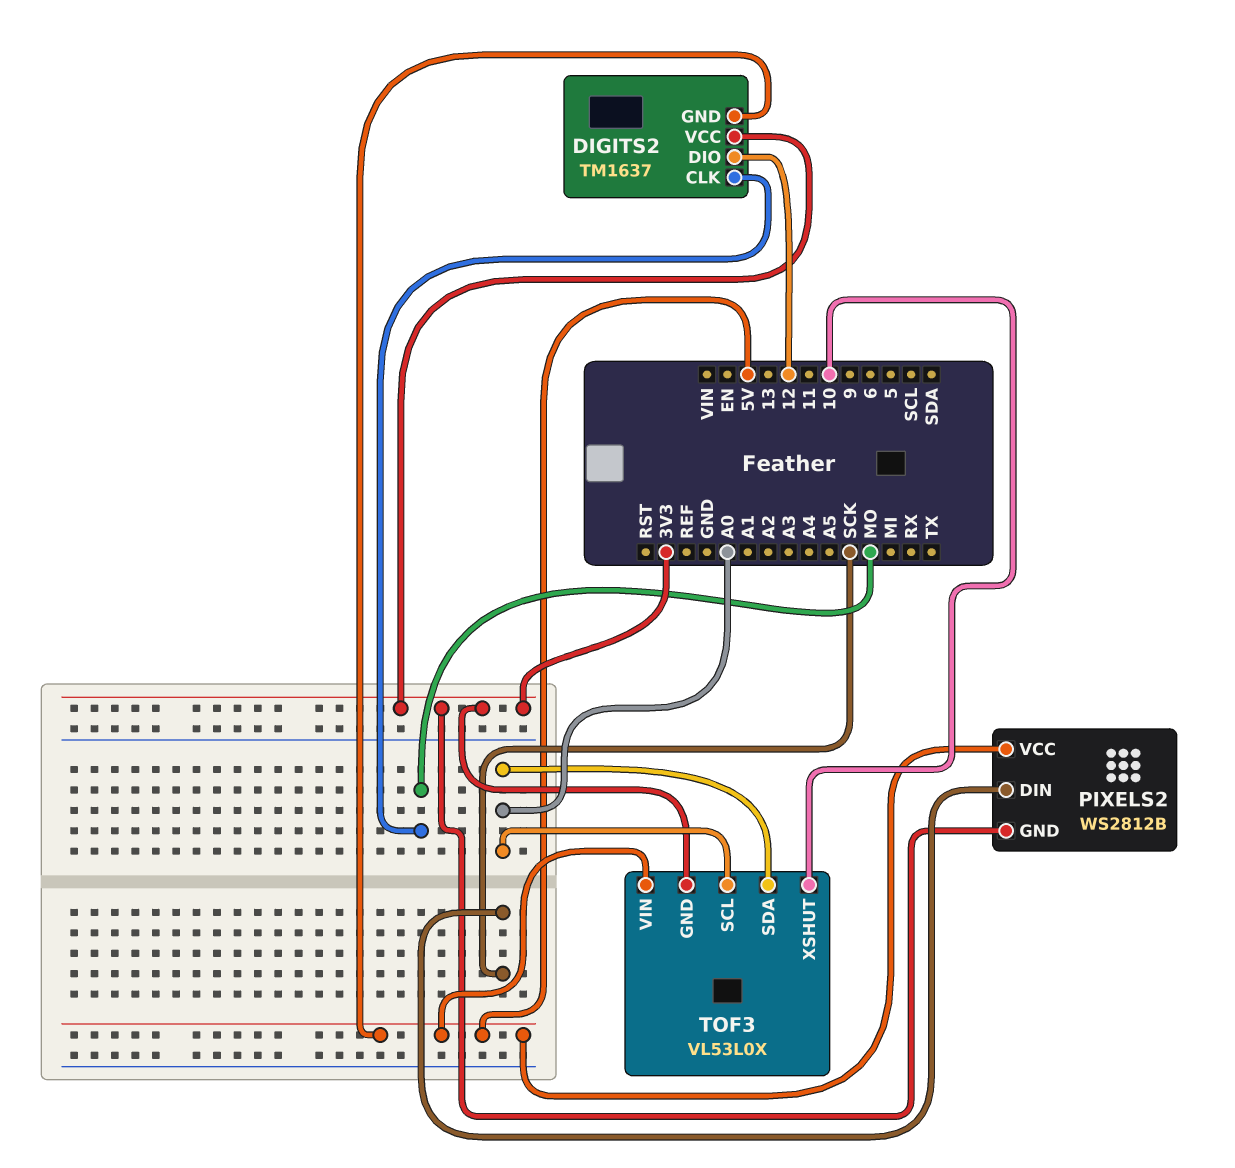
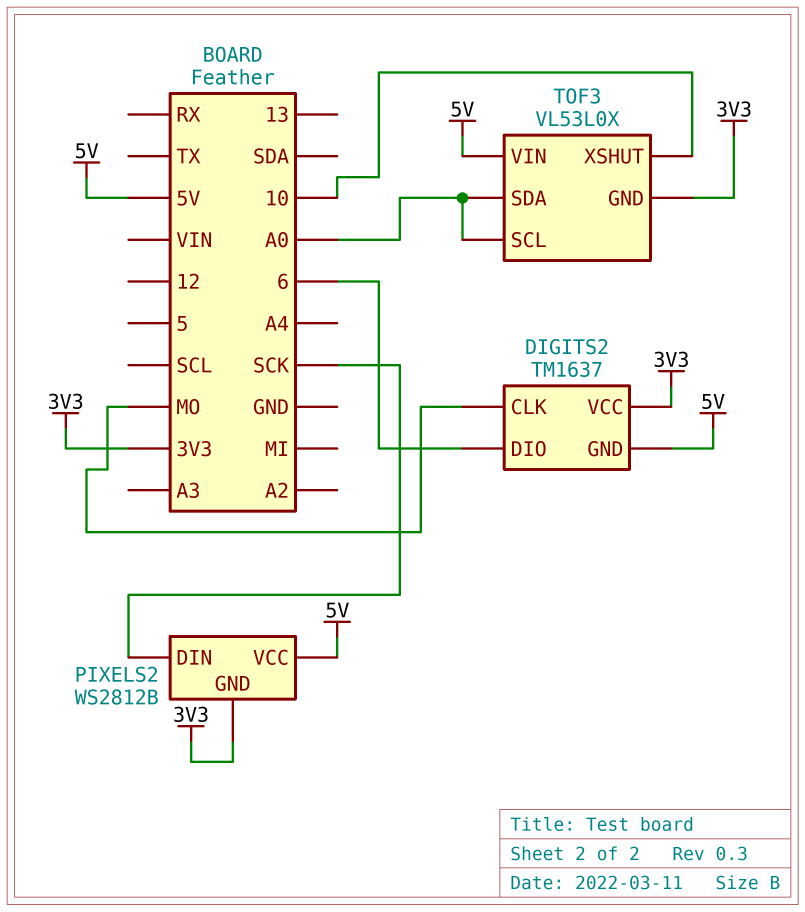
DIGITS2 pin DIO: 12 -> 6

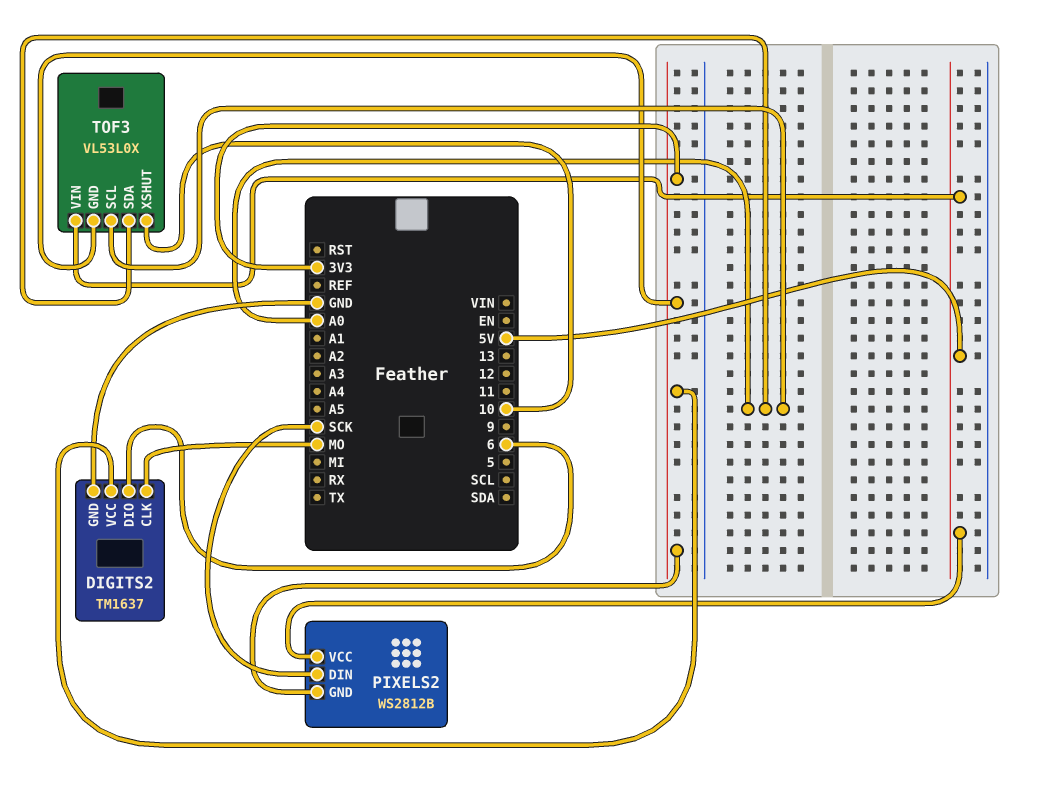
DIGITS2 pin GND: 5V -> GND

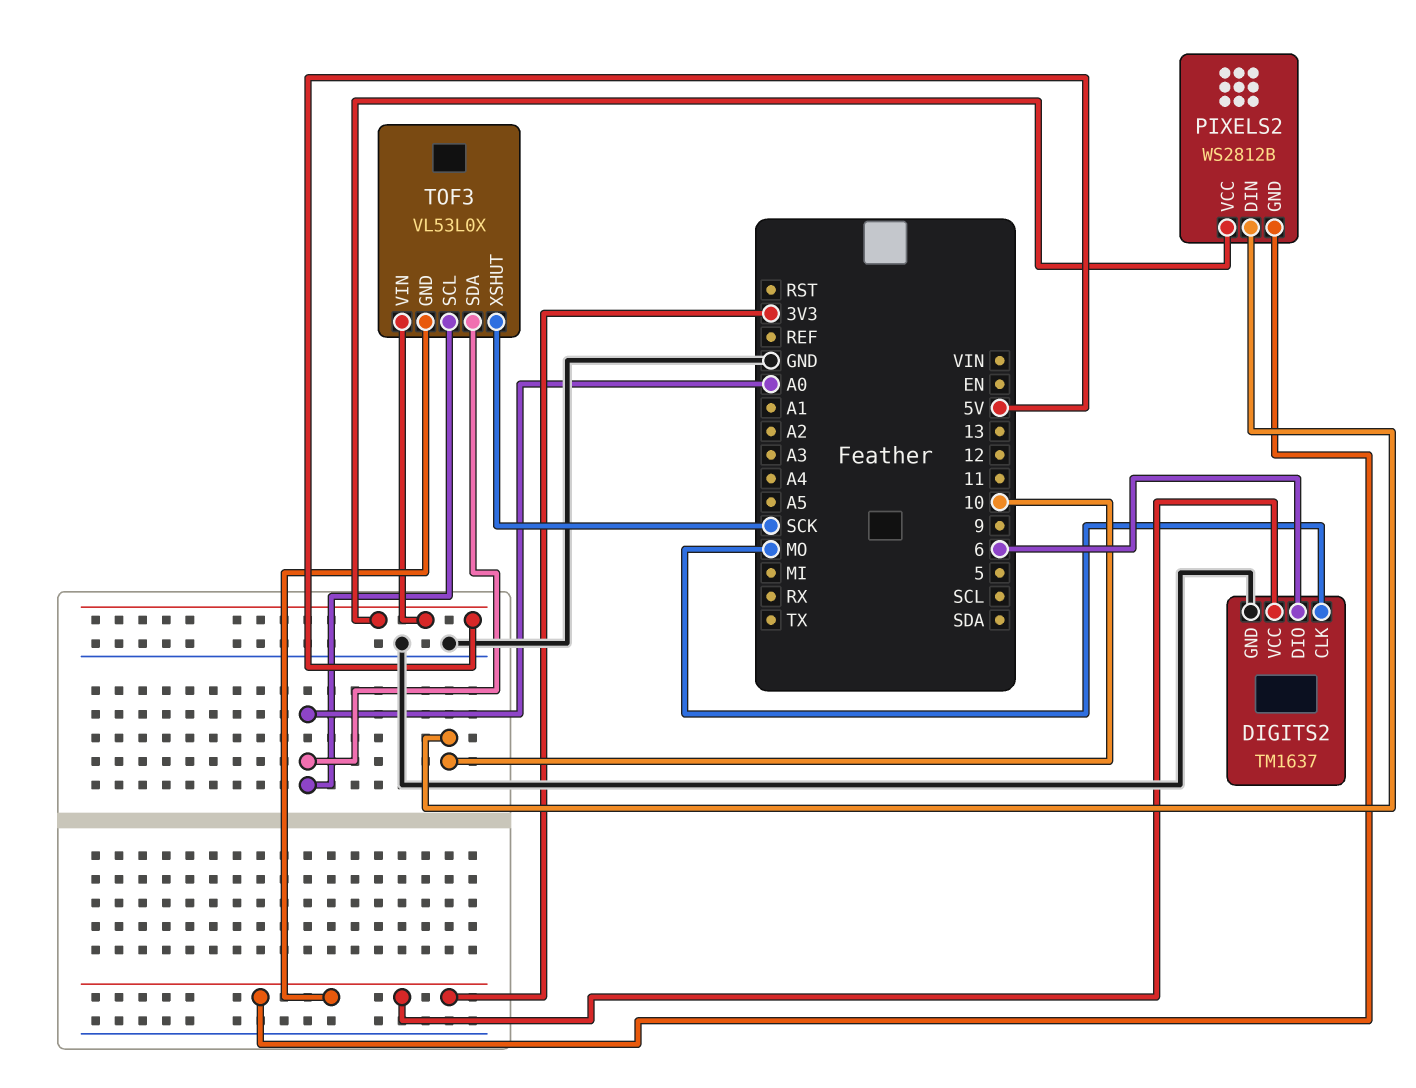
PIXELS2 pin DIN: SCK -> 10
TOF3 pin XSHUT: 10 -> SCK

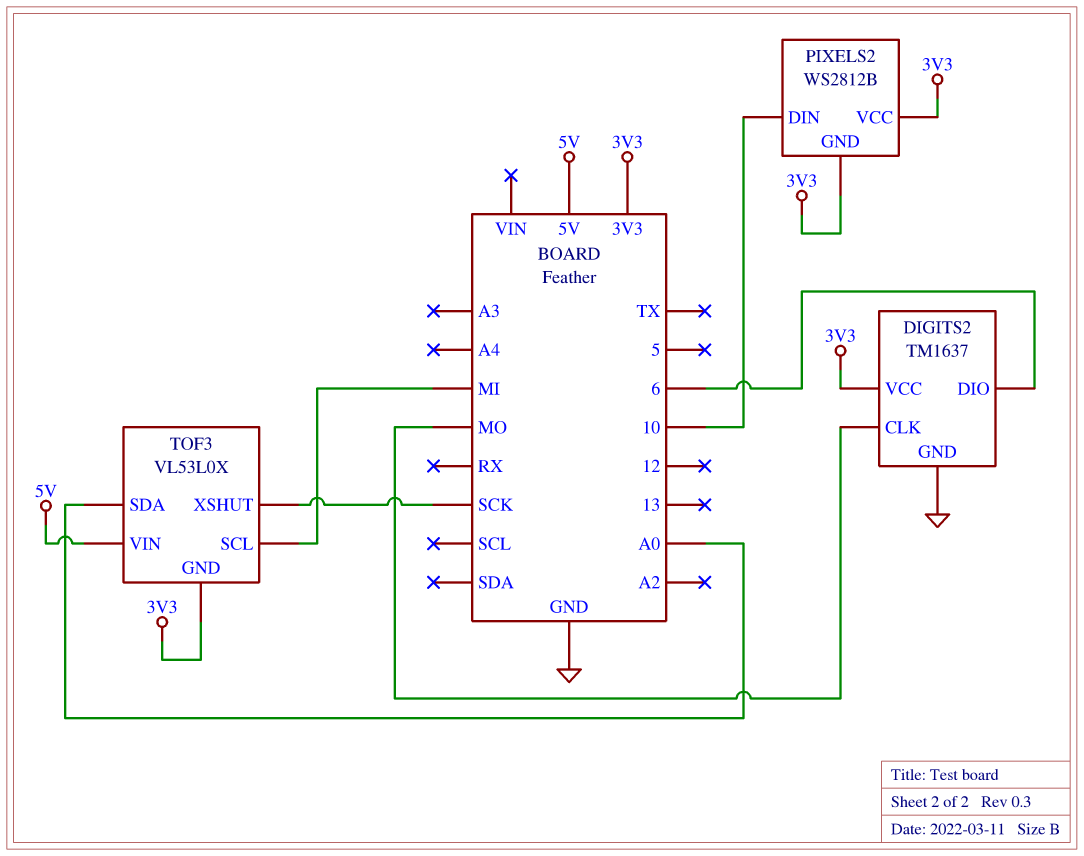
PIXELS2 pin VCC: 5V -> 3V3
TOF3 pin SCL: A0 -> MI

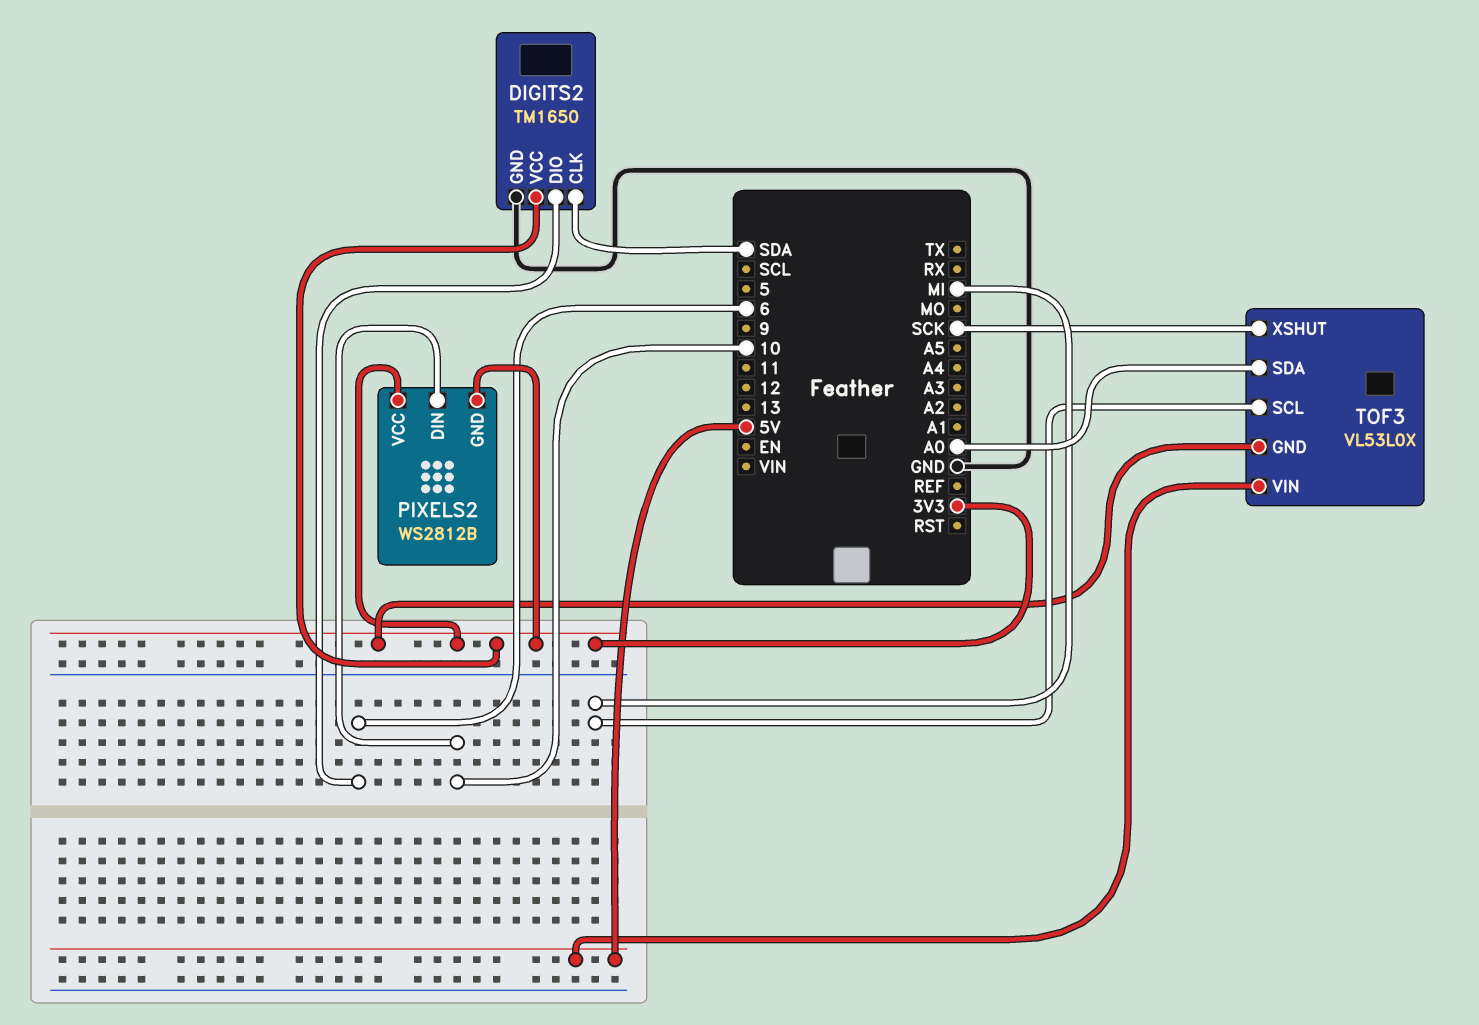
DIGITS2: TM1637 -> TM1650
DIGITS2 pin CLK: MO -> SDA

